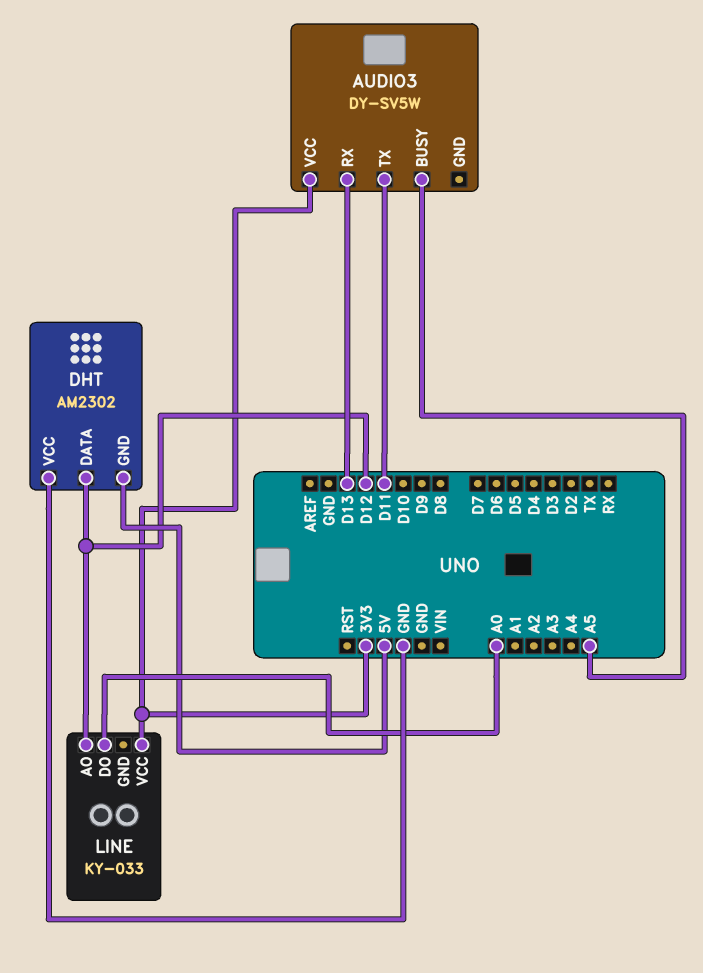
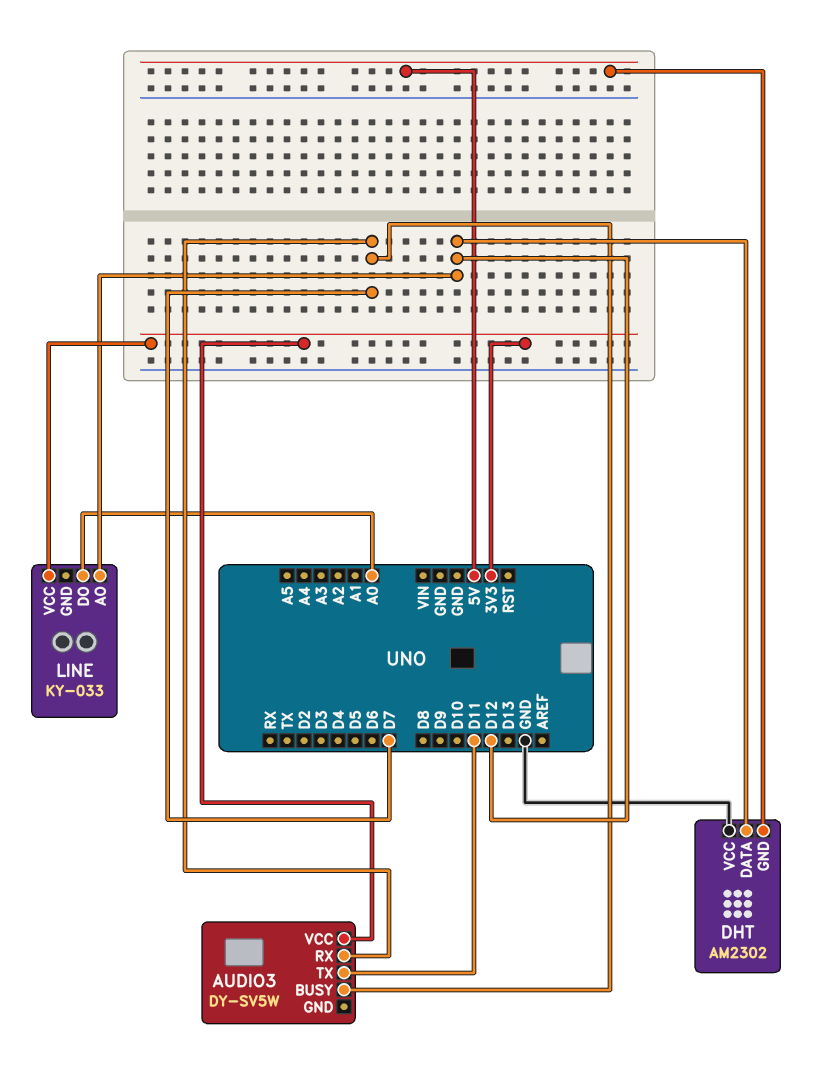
AUDIO3 pin BUSY: A5 -> D7
AUDIO3 pin RX: D13 -> D7

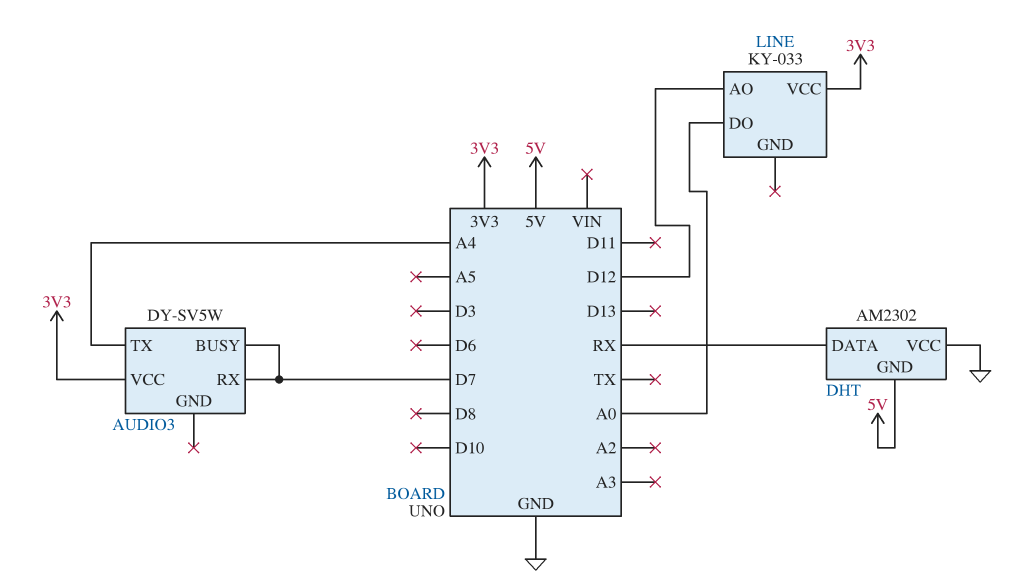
AUDIO3 pin TX: D11 -> A4
DHT pin DATA: D12 -> RX

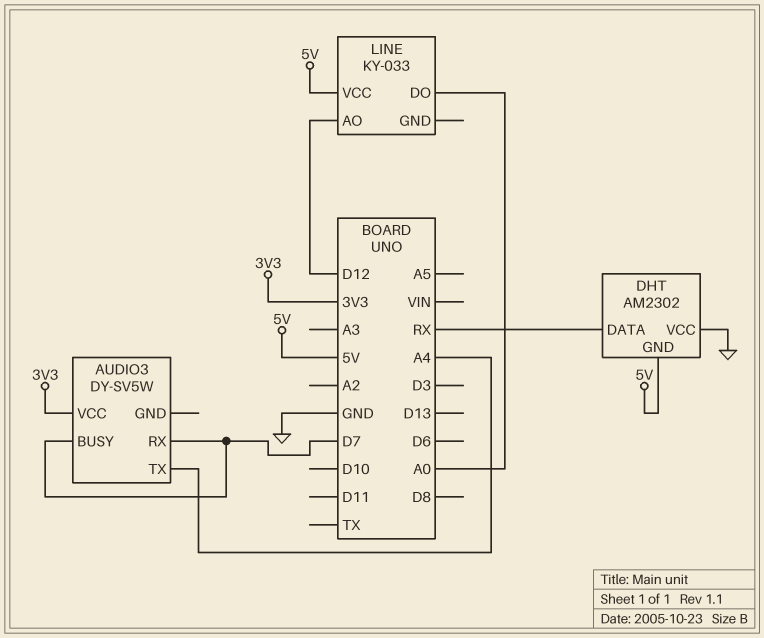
LINE pin VCC: 3V3 -> 5V

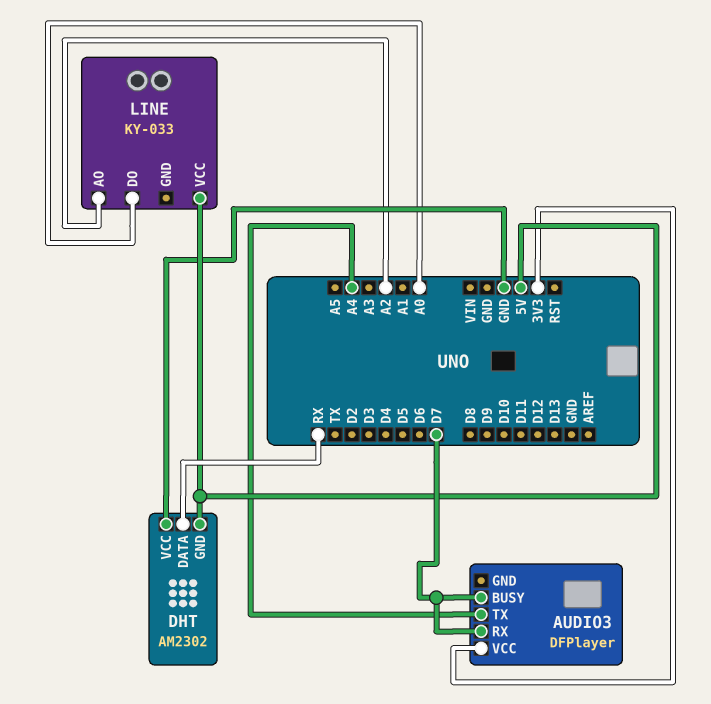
AUDIO3: DY-SV5W -> DFPlayer
LINE pin AO: D12 -> A2

